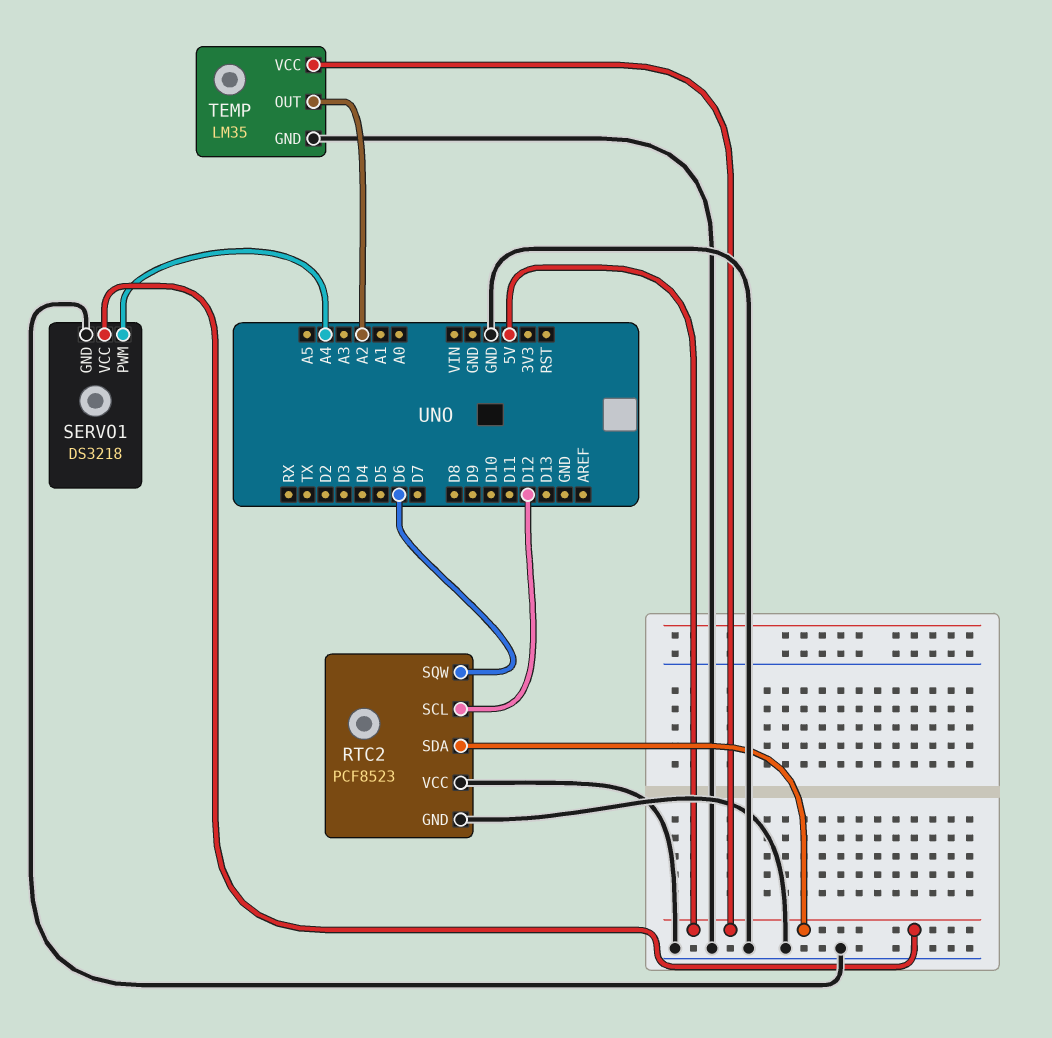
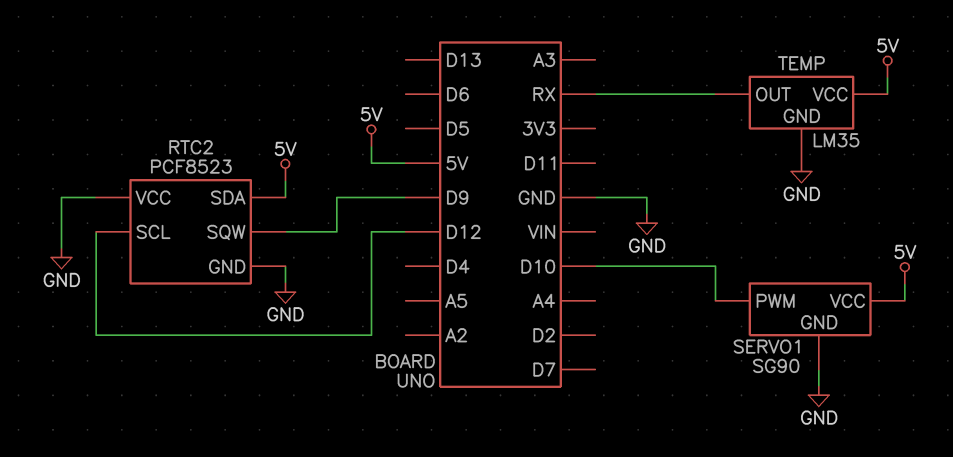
RTC2 pin SQW: D6 -> D9
SERVO1: DS3218 -> SG90
SERVO1 pin PWM: A4 -> D10
TEMP pin OUT: A2 -> RX

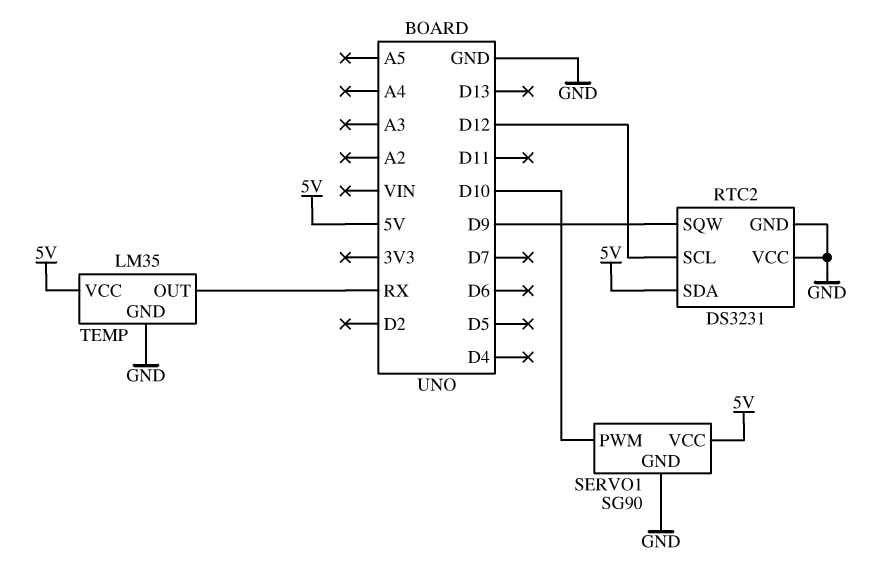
RTC2: PCF8523 -> DS3231

